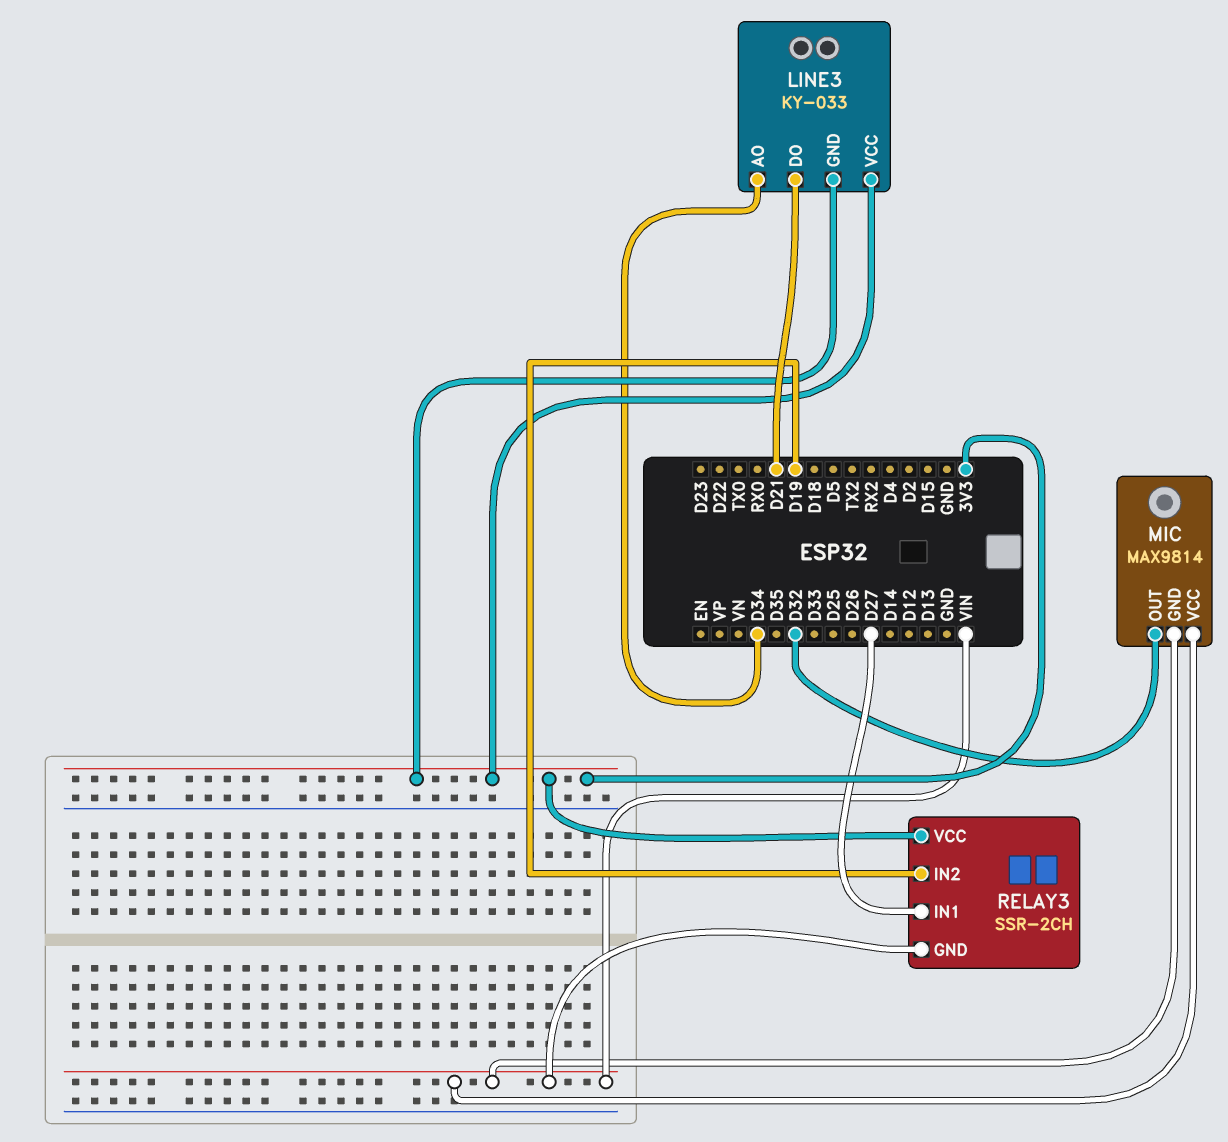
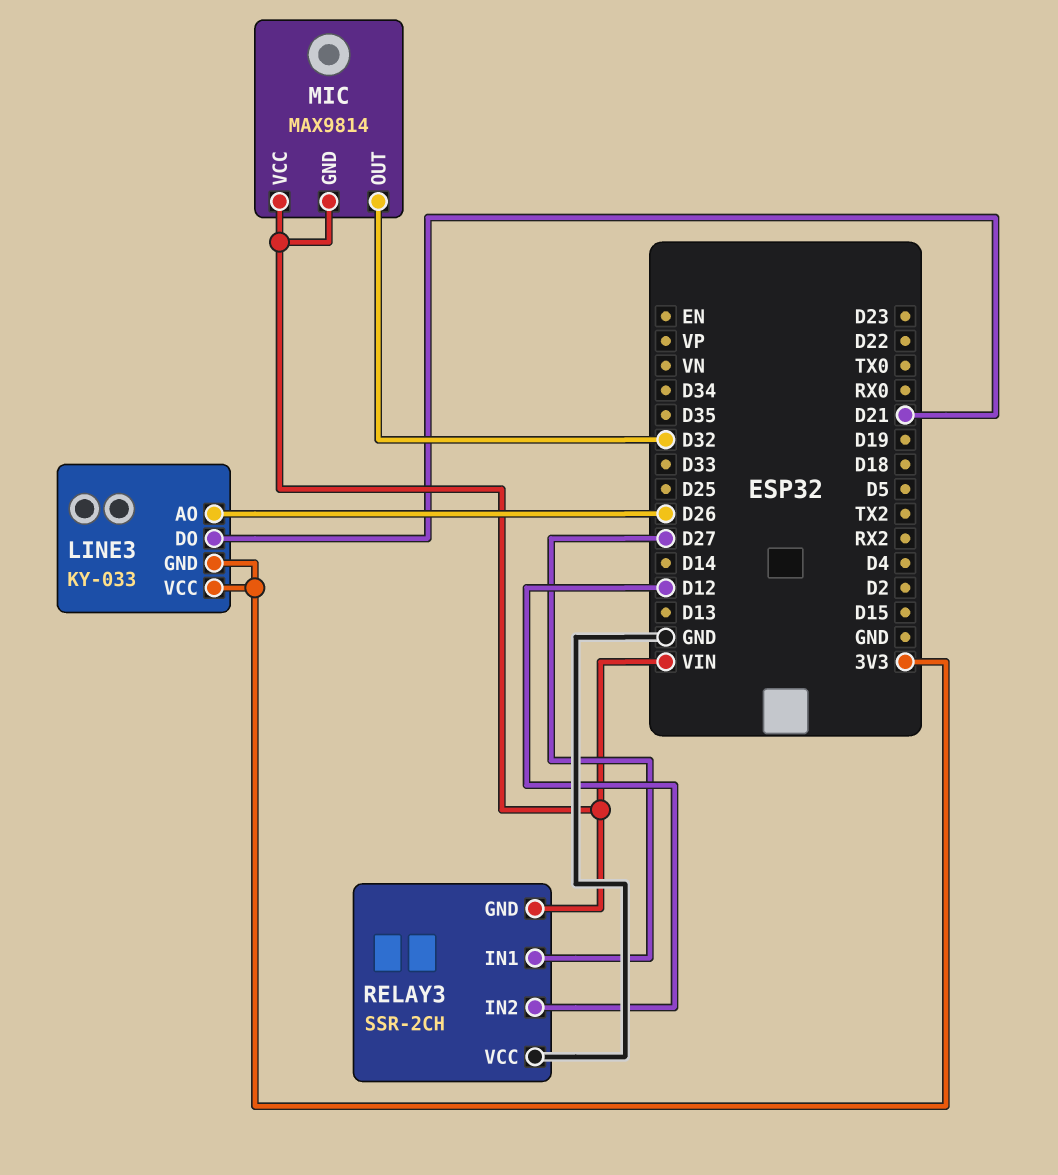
LINE3 pin AO: D34 -> D26
RELAY3 pin IN2: D19 -> D12
RELAY3 pin VCC: 3V3 -> GND

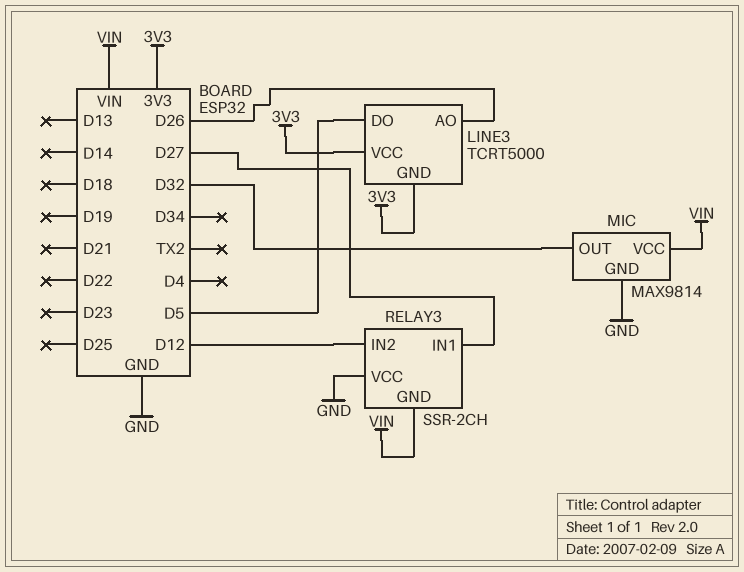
LINE3: KY-033 -> TCRT5000
LINE3 pin DO: D21 -> D5
MIC pin GND: VIN -> GND

